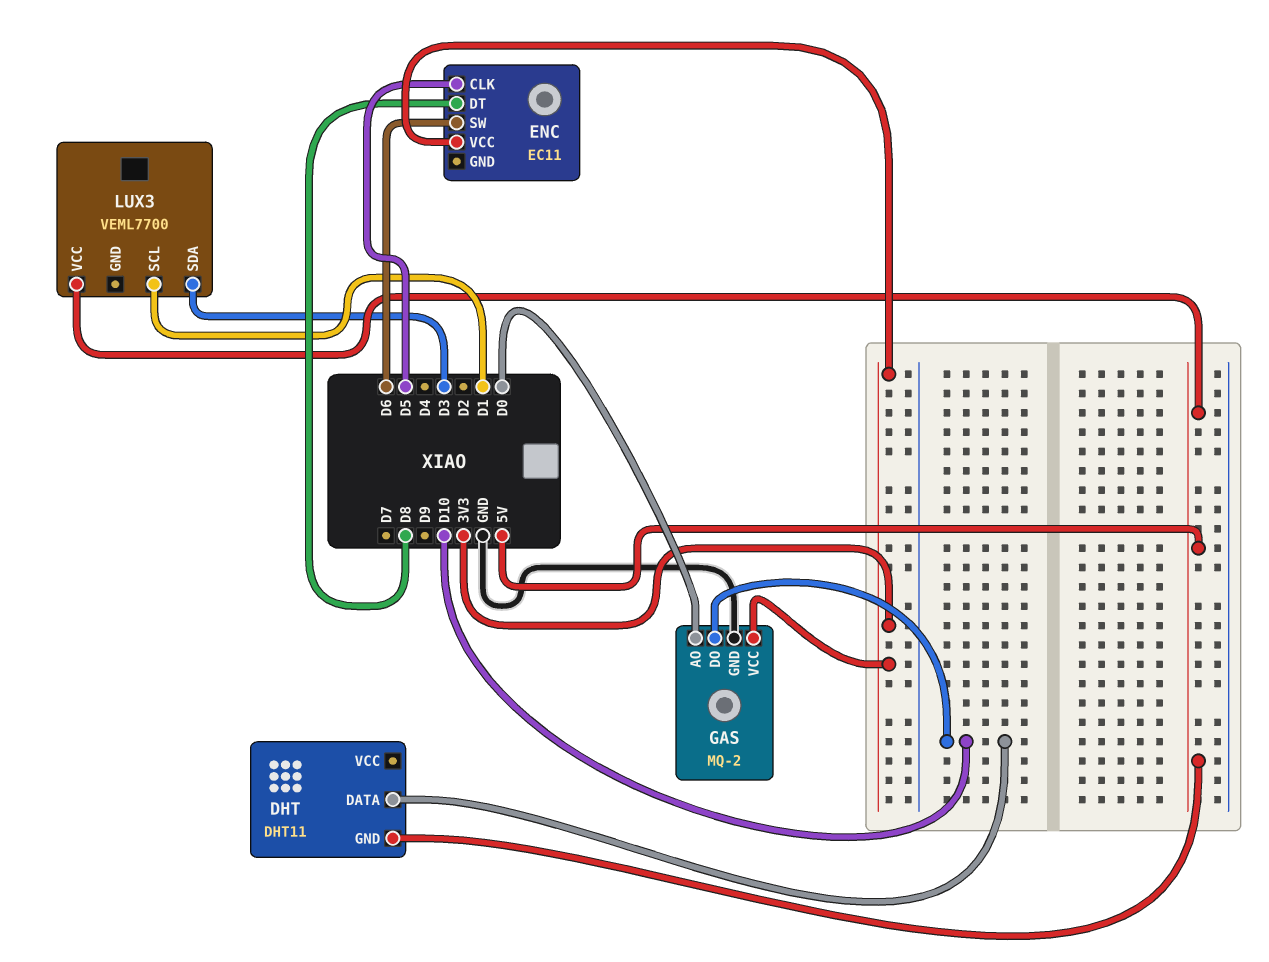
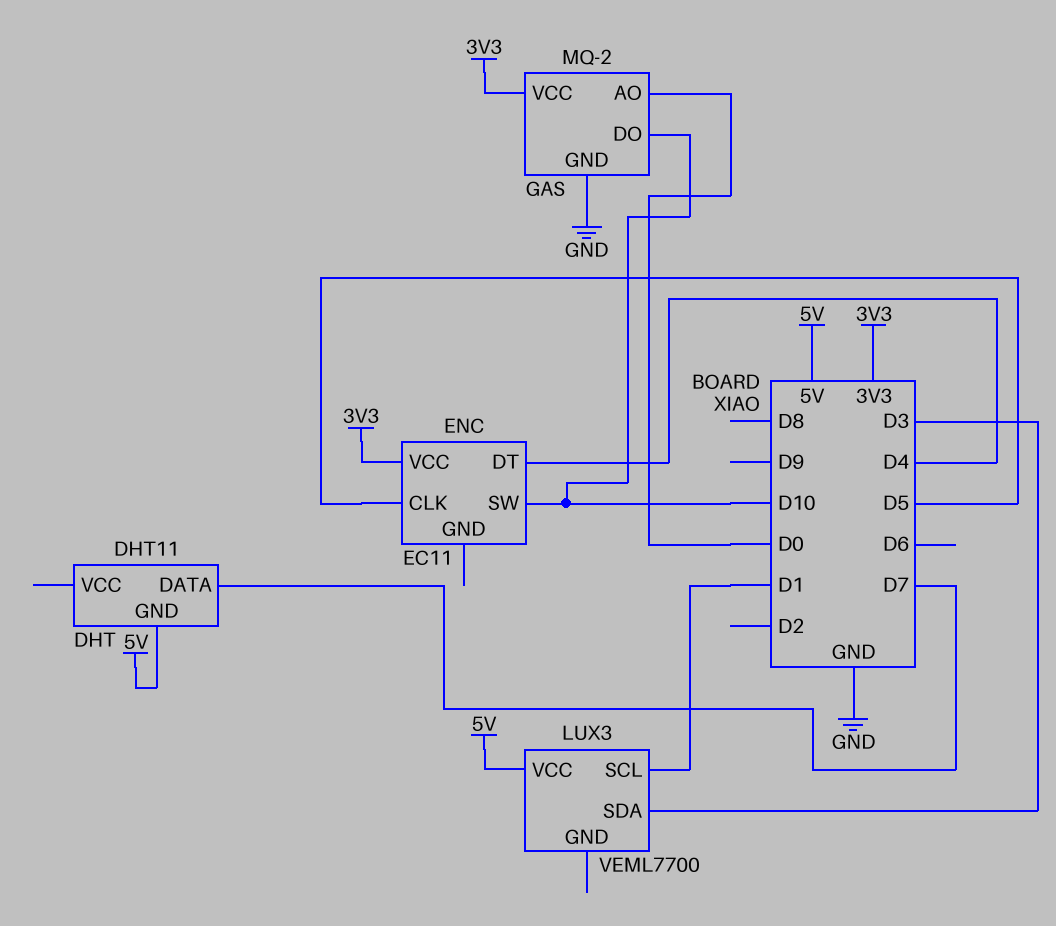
DHT pin DATA: D10 -> D7
ENC pin DT: D8 -> D4
ENC pin SW: D6 -> D10

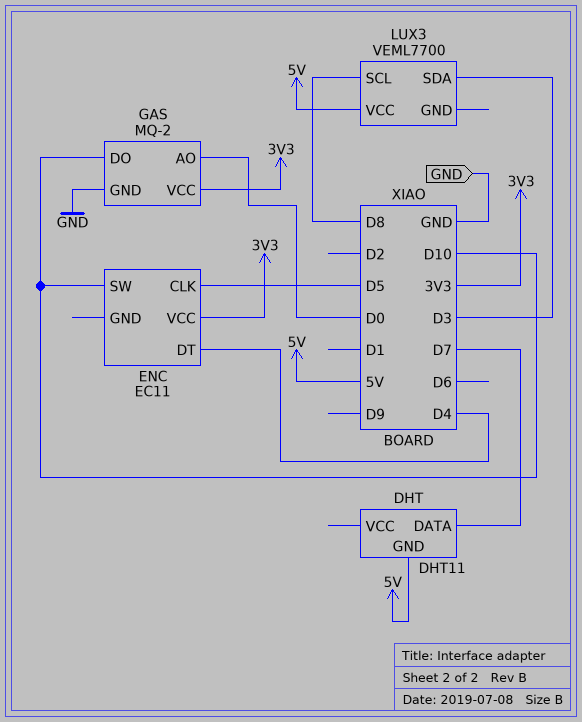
LUX3 pin SCL: D1 -> D8

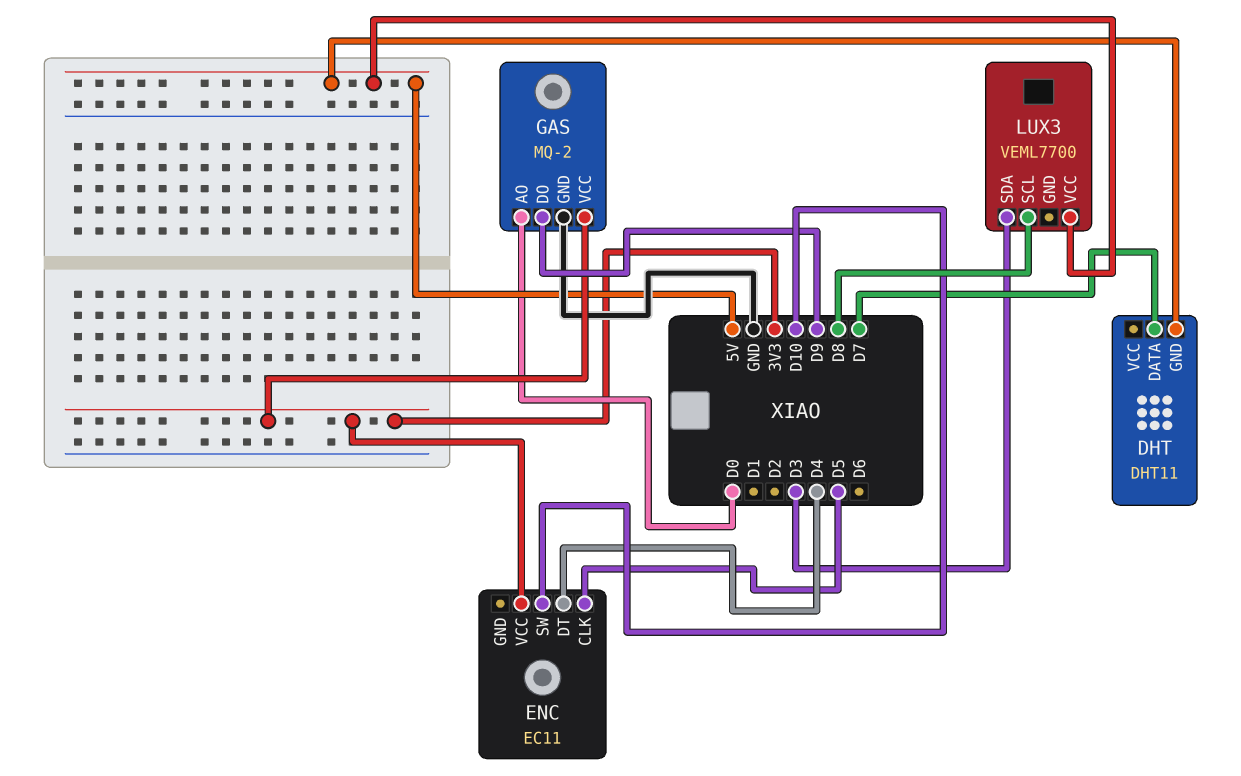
GAS pin DO: D10 -> D9

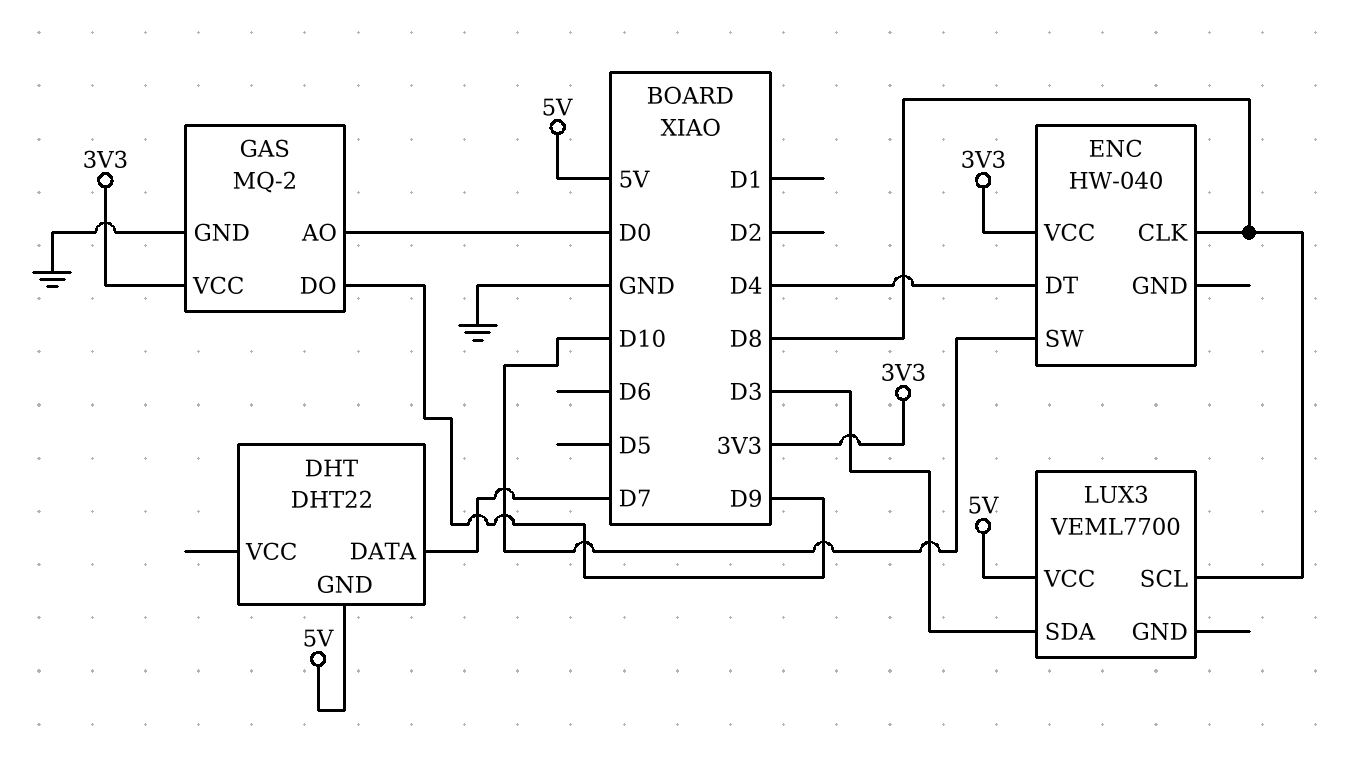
DHT: DHT11 -> DHT22
ENC: EC11 -> HW-040
ENC pin CLK: D5 -> D8

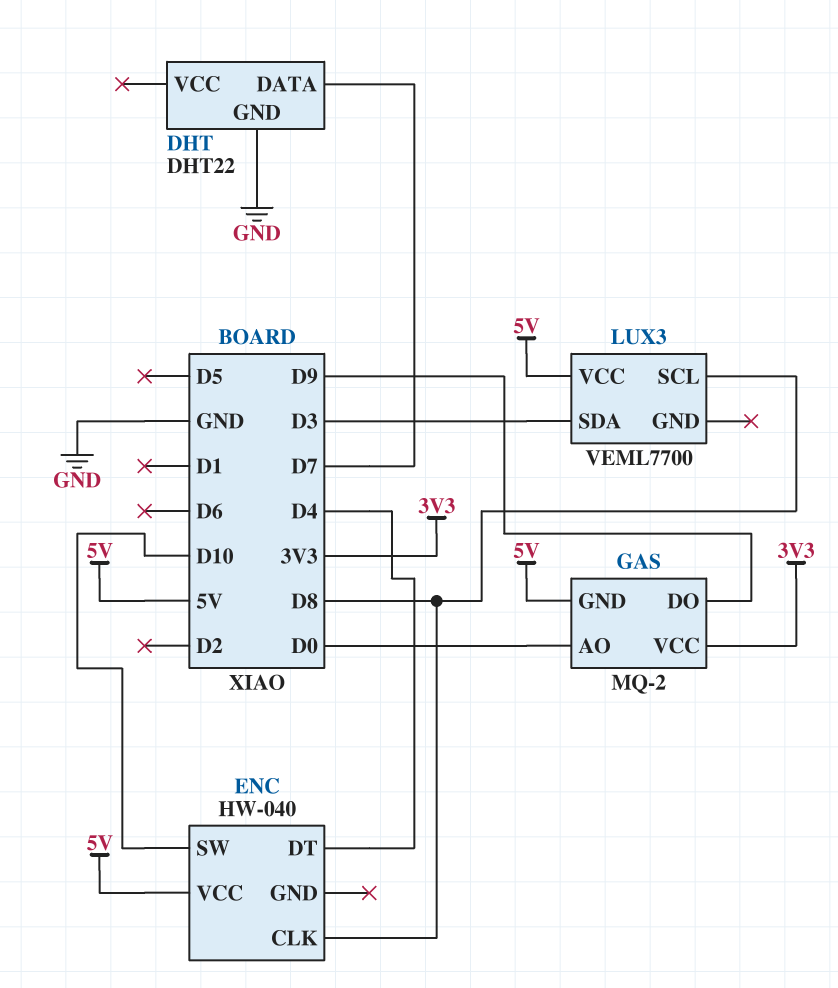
DHT pin GND: 5V -> GND
ENC pin VCC: 3V3 -> 5V
GAS pin GND: GND -> 5V

